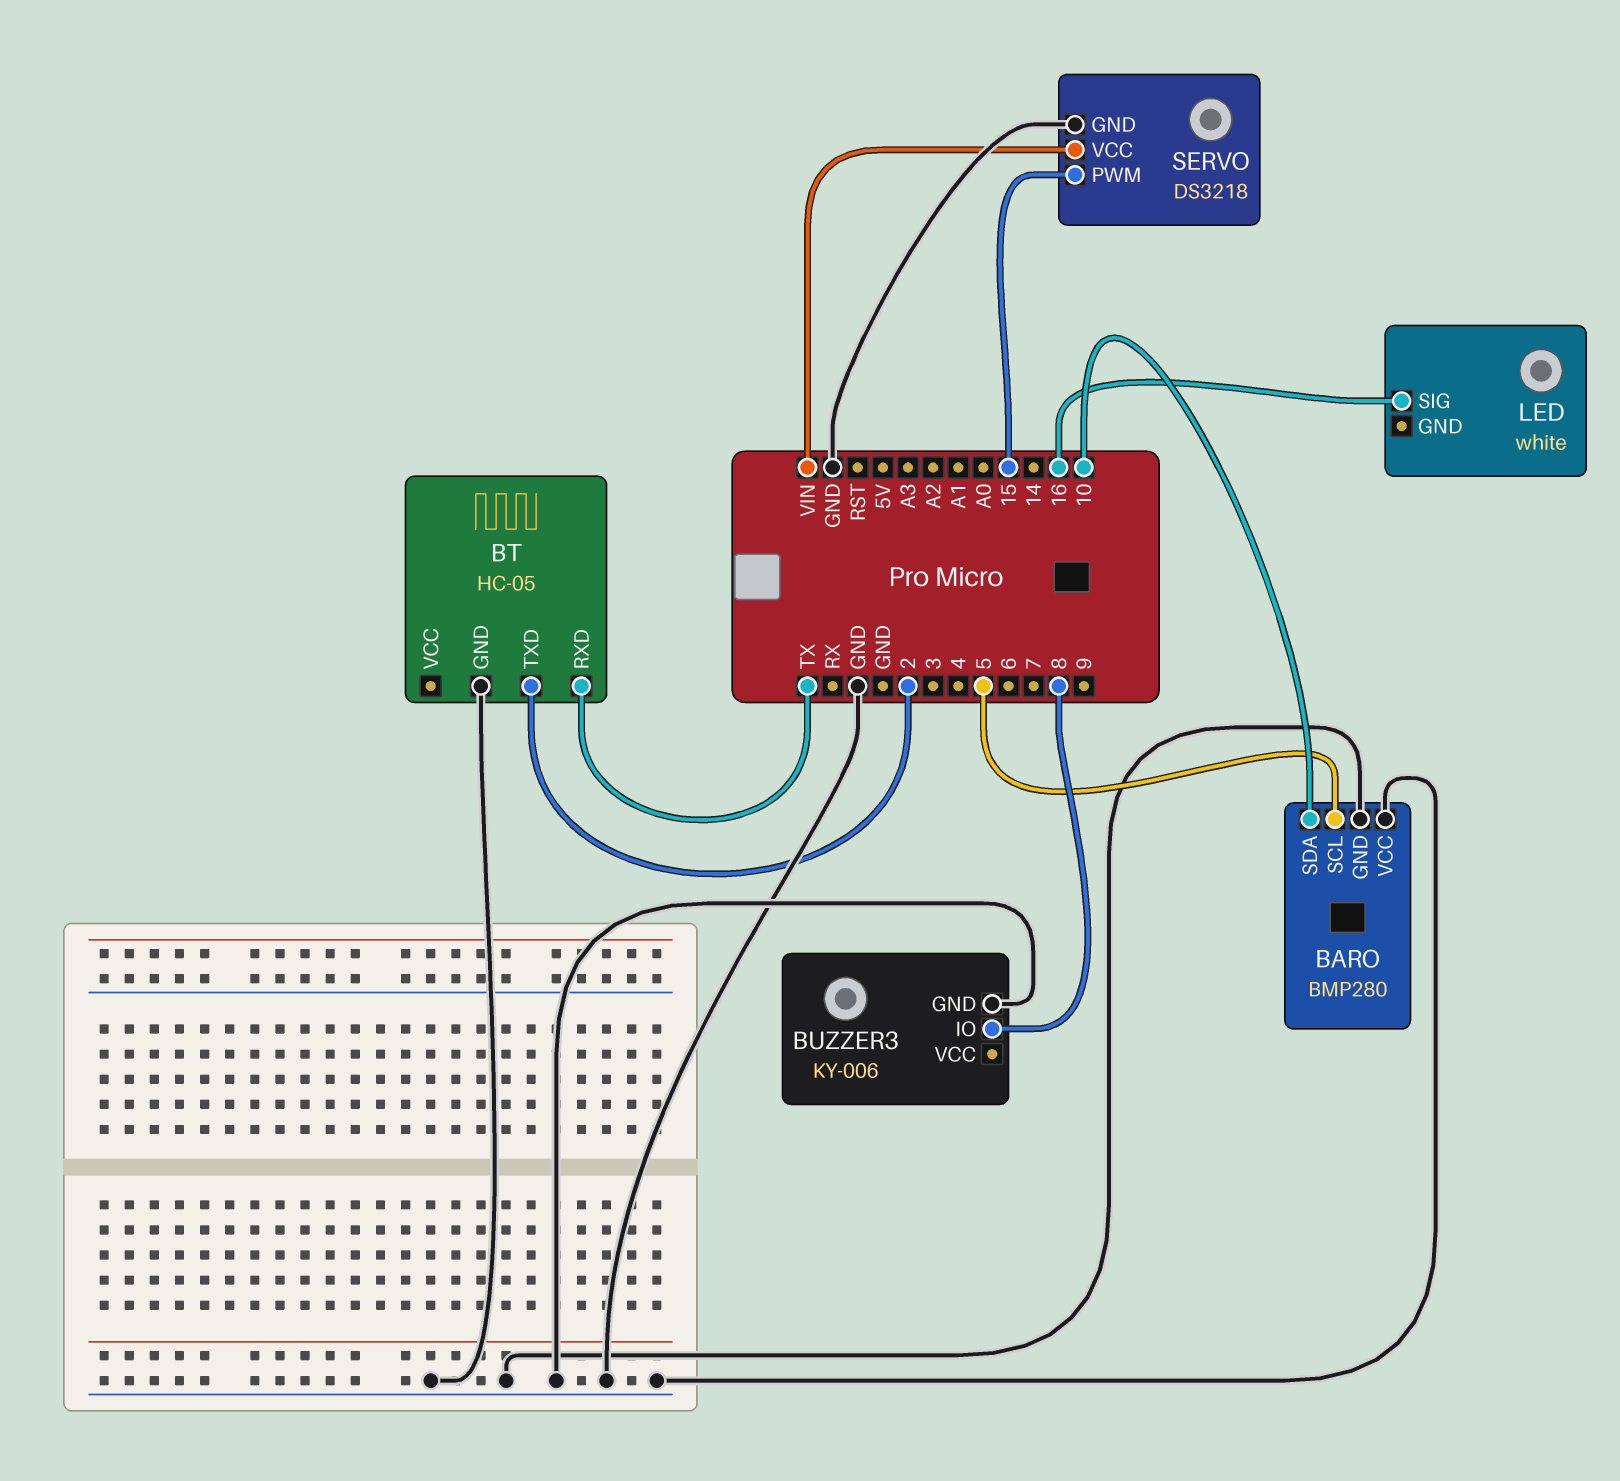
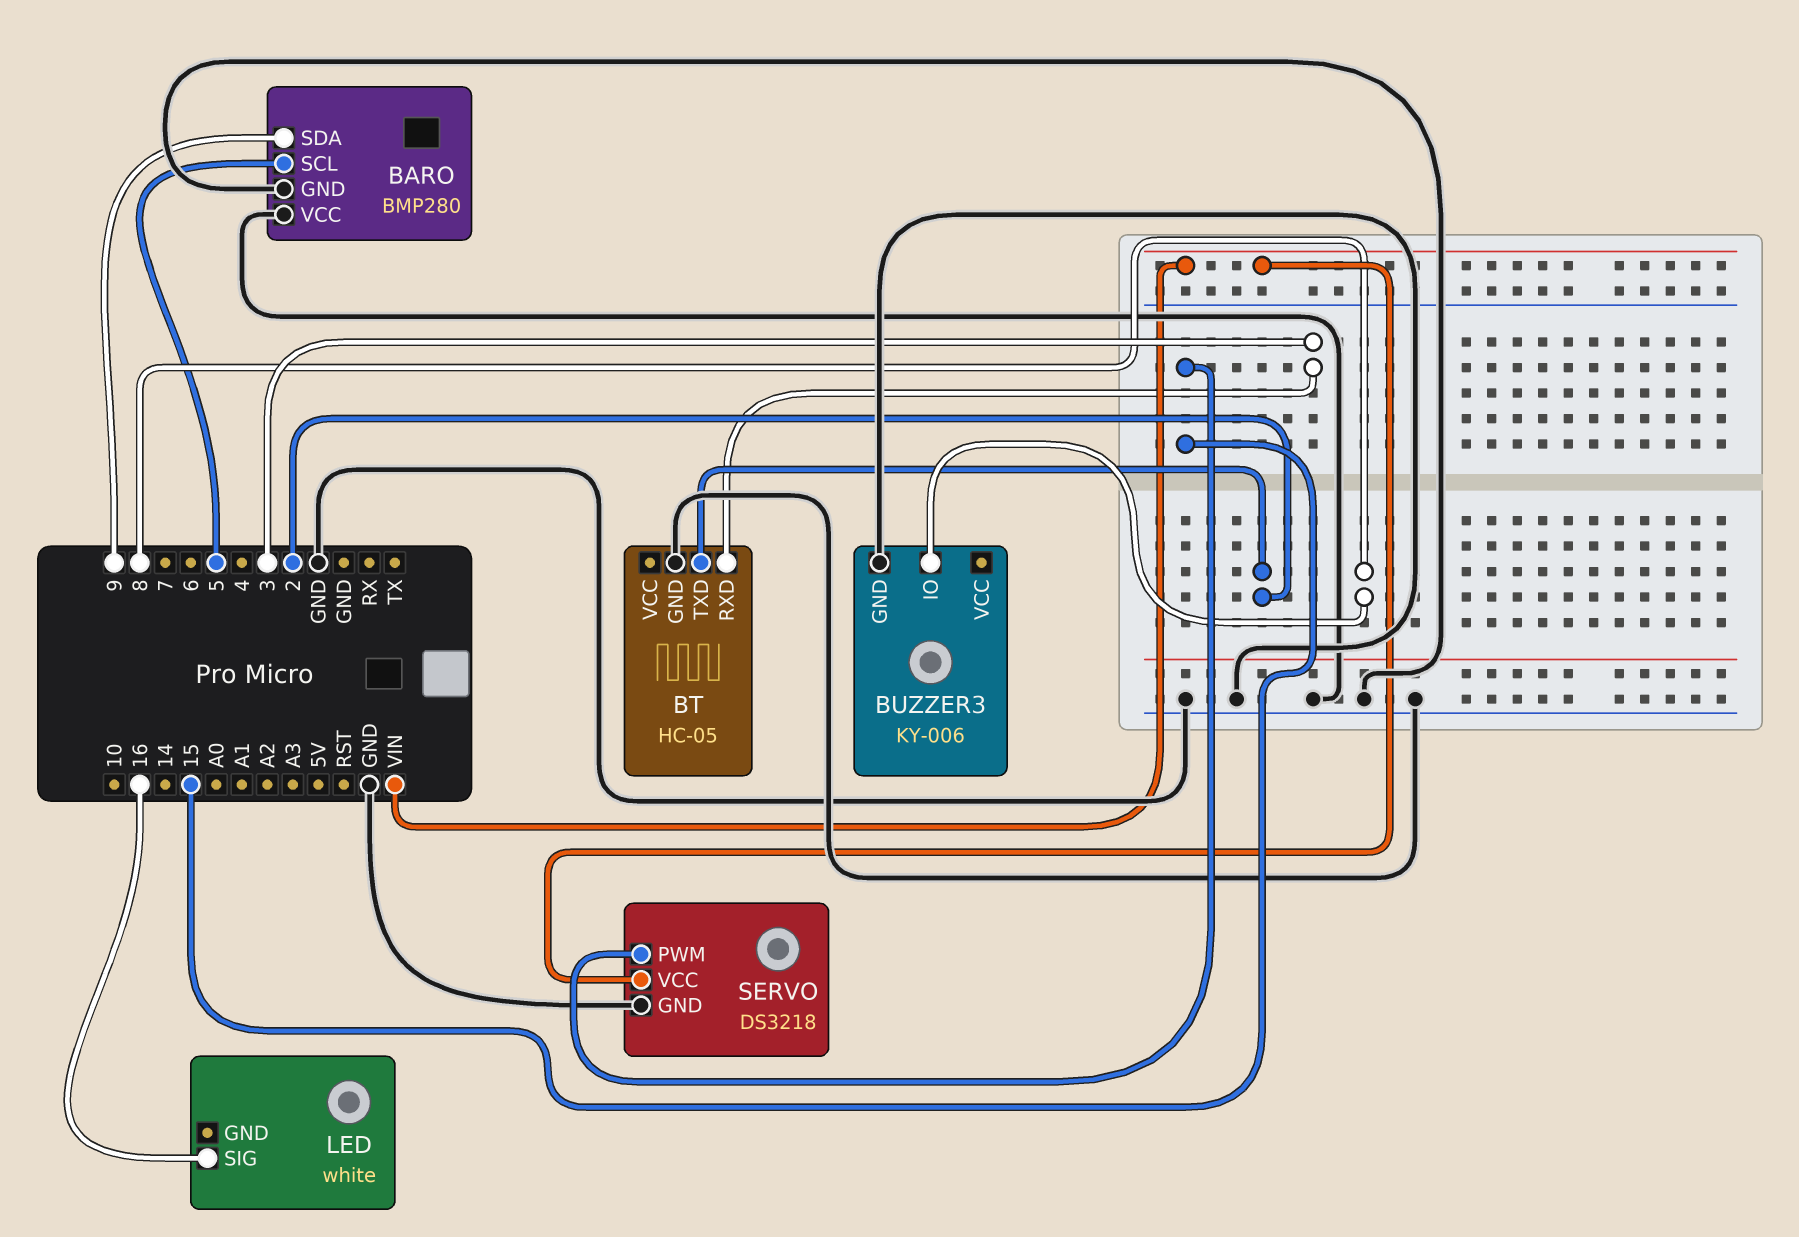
BARO pin SDA: 10 -> 9
BT pin RXD: TX -> 3

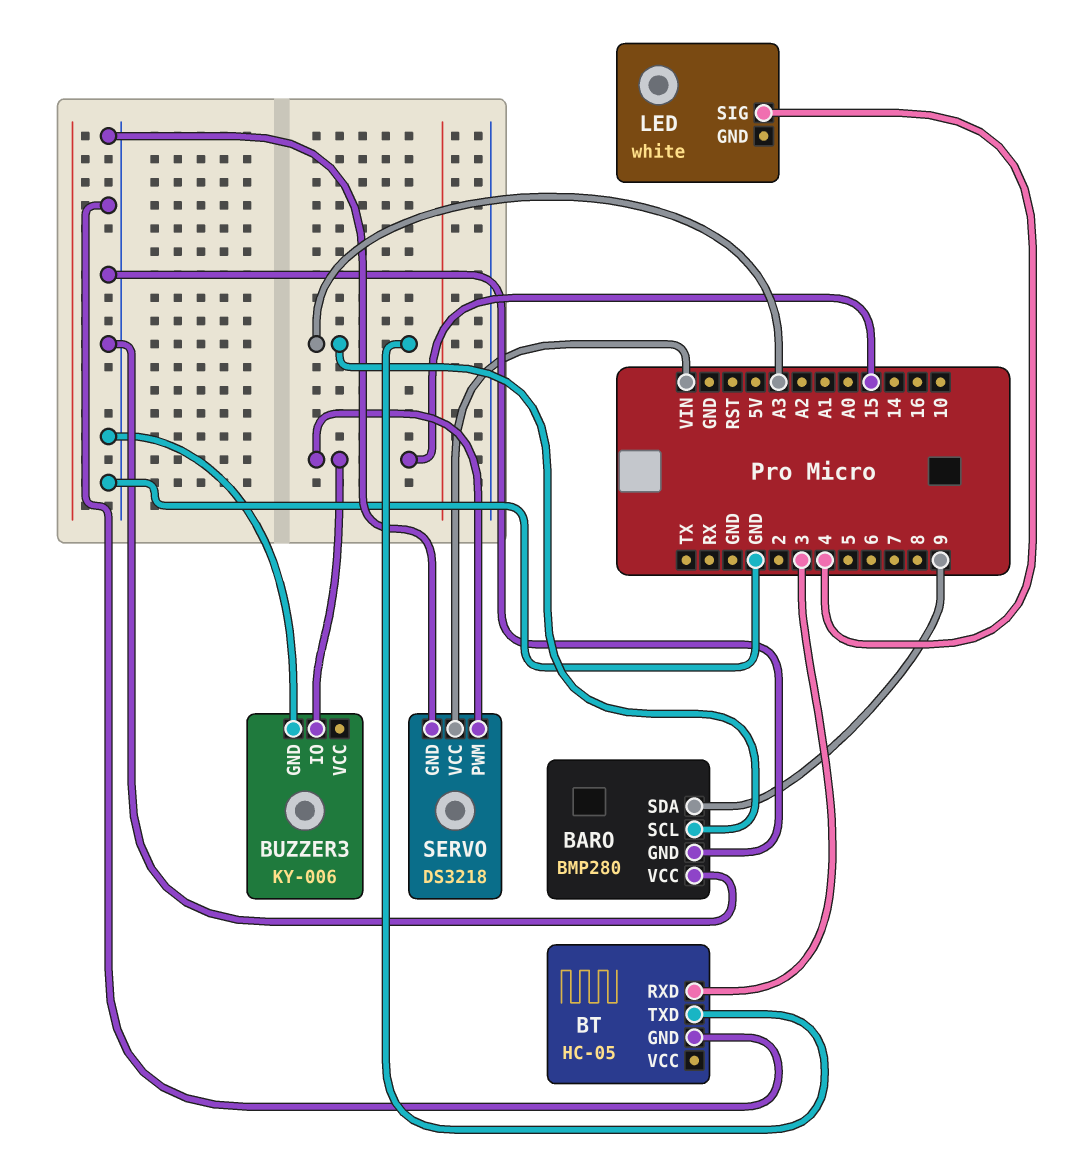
BARO pin SCL: 5 -> A3
BT pin TXD: 2 -> A3
BUZZER3 pin IO: 8 -> 15
LED pin SIG: 16 -> 4

